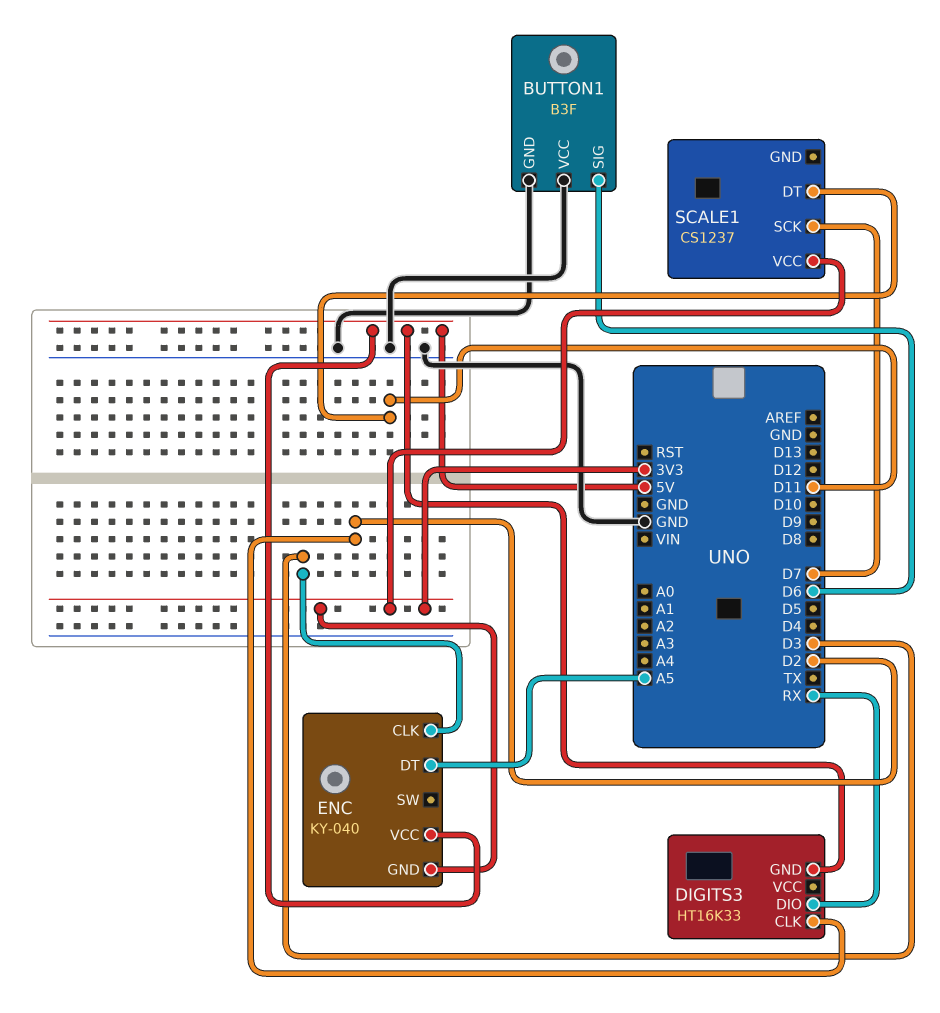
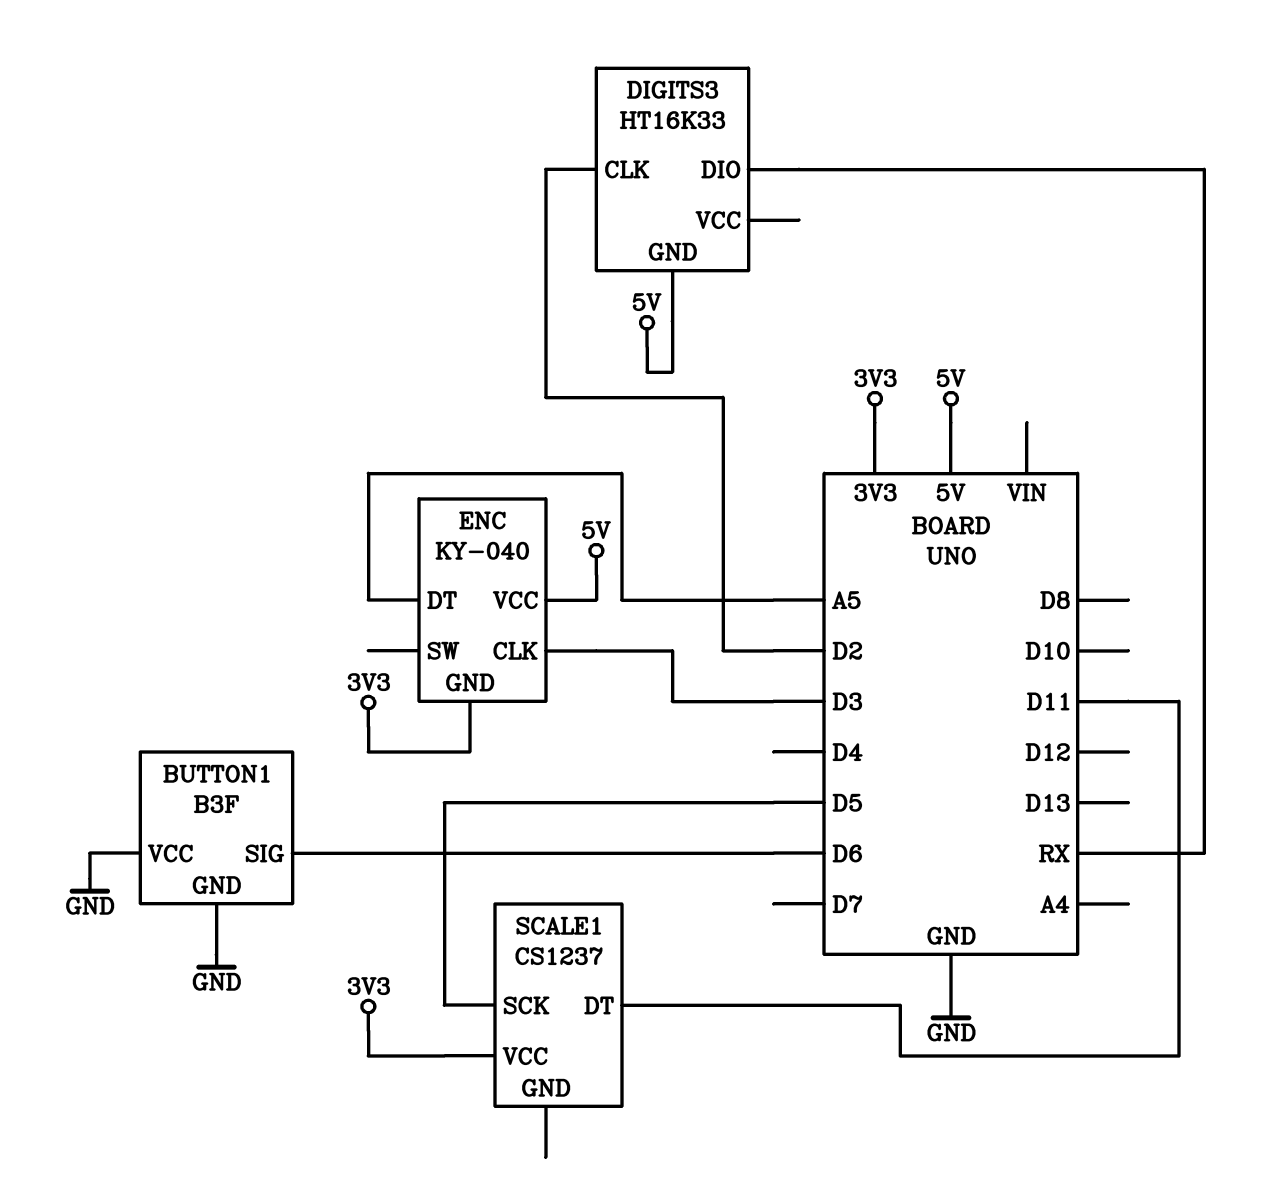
SCALE1 pin SCK: D7 -> D5

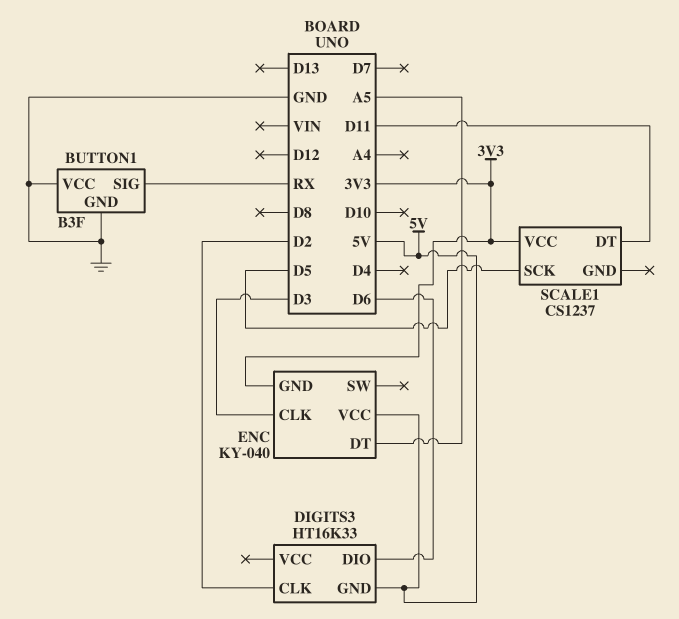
BUTTON1 pin SIG: D6 -> RX
DIGITS3 pin DIO: RX -> D6

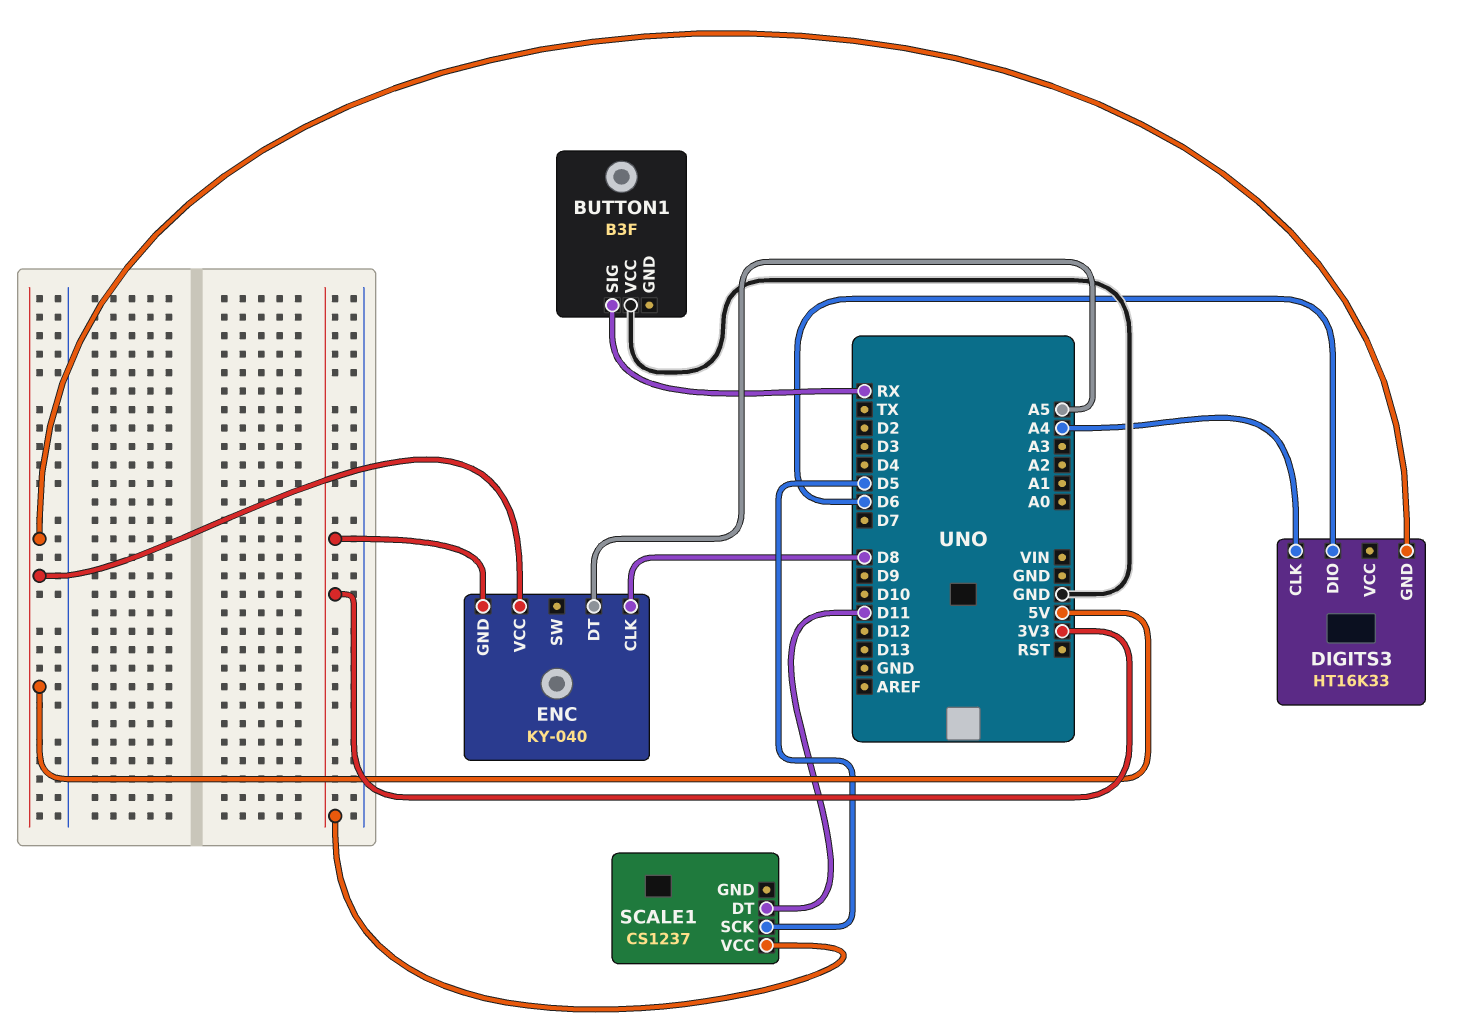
BUTTON1 pin GND: GND -> none
DIGITS3 pin CLK: D2 -> A4
ENC pin CLK: D3 -> D8

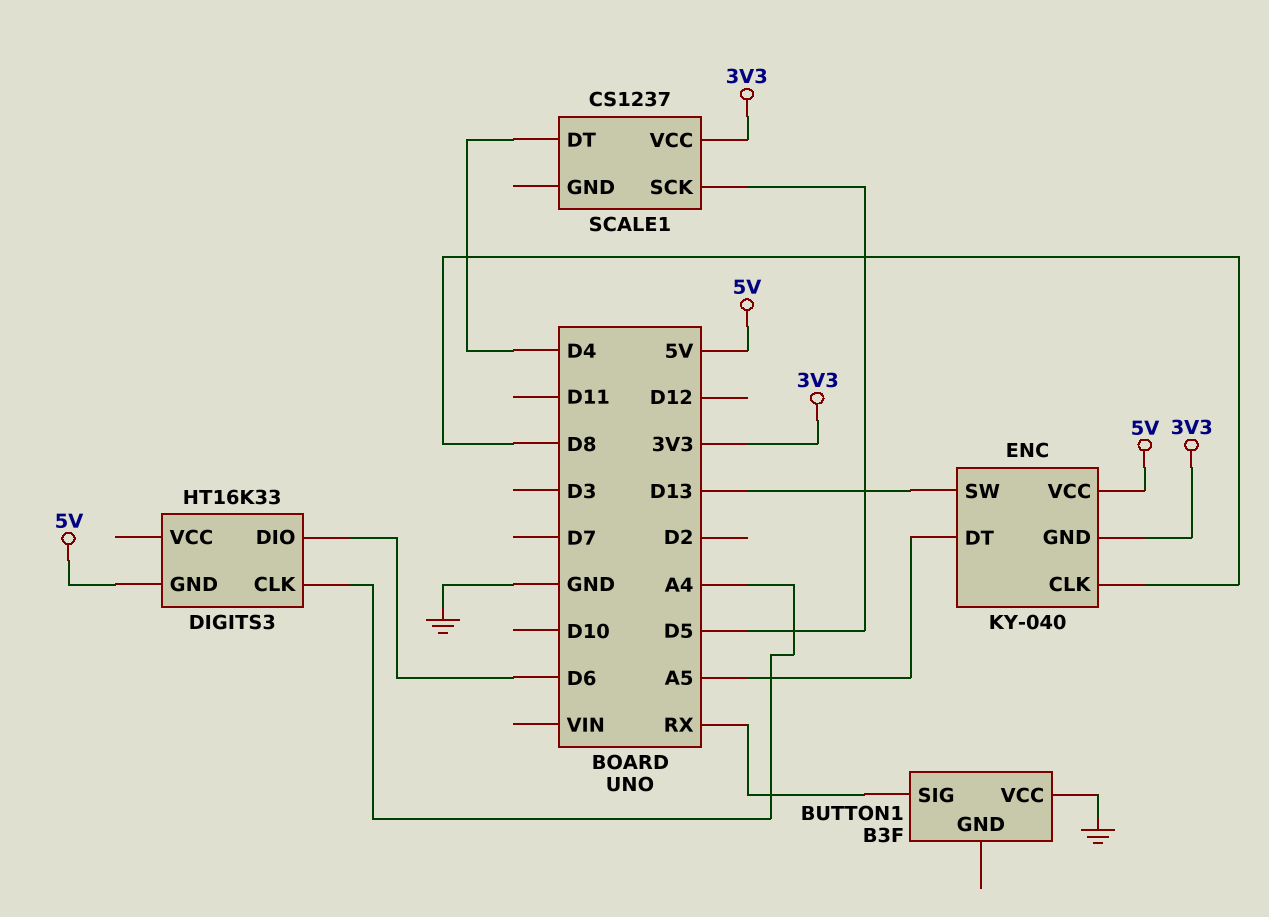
ENC pin SW: none -> D13
SCALE1 pin DT: D11 -> D4

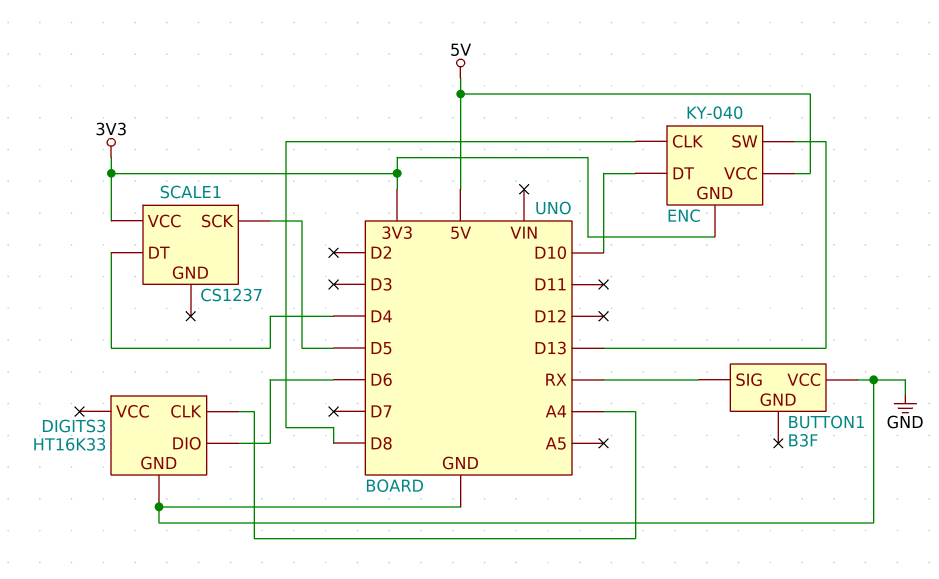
DIGITS3 pin GND: 5V -> GND
ENC pin DT: A5 -> D10

